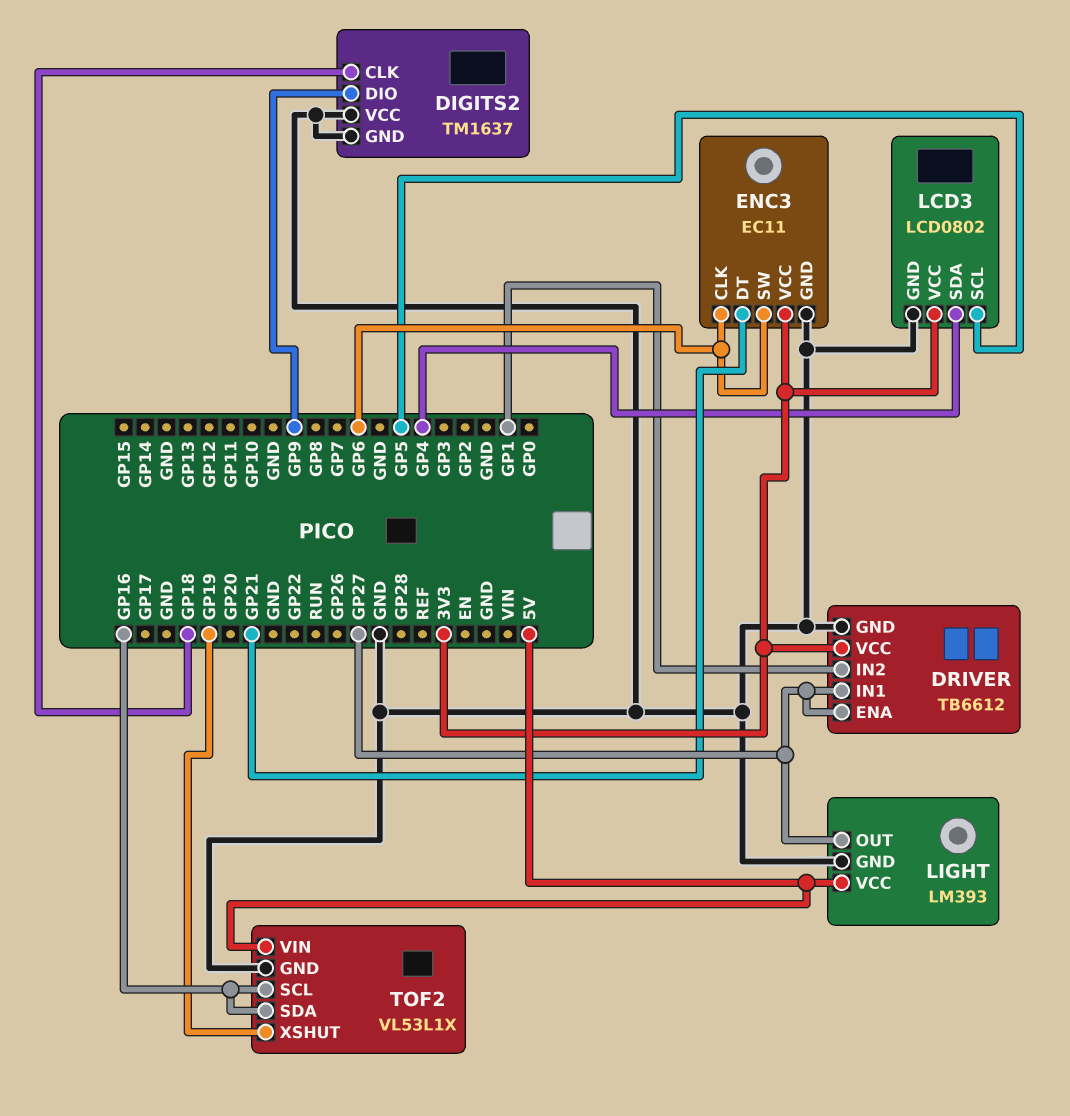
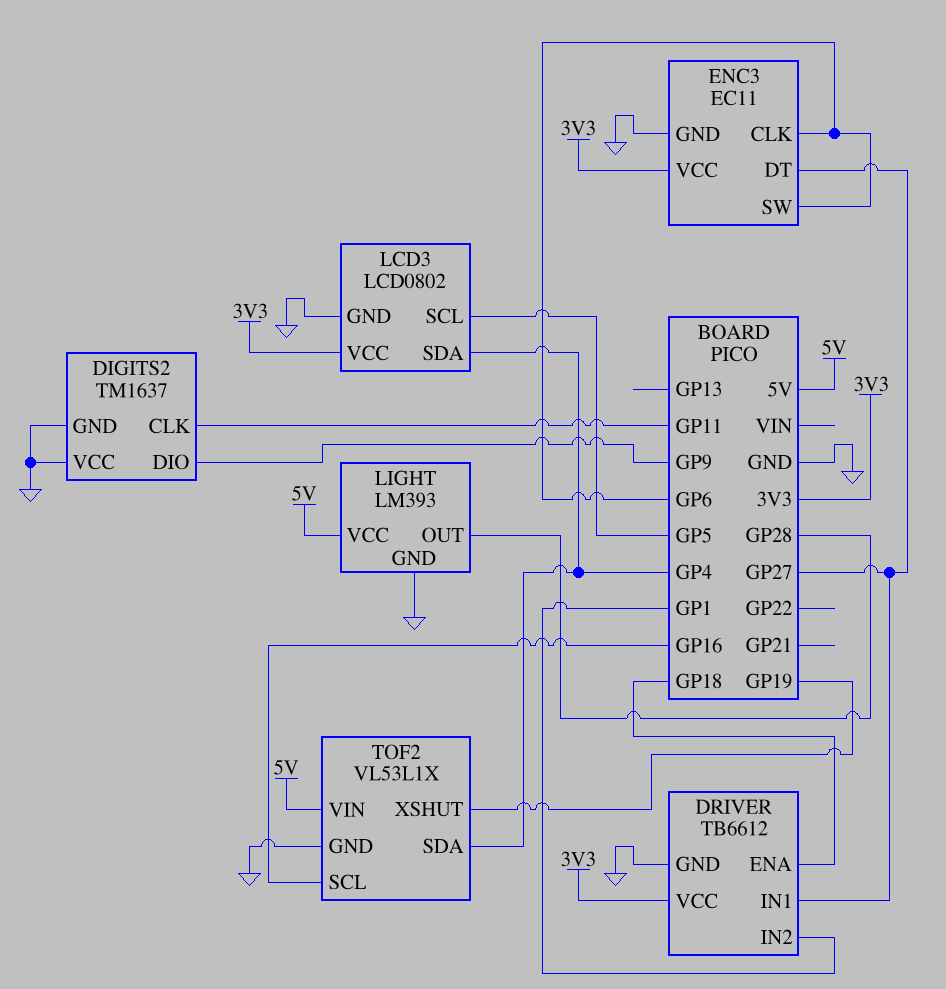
DIGITS2 pin CLK: GP18 -> GP11
DRIVER pin ENA: GP27 -> GP18
ENC3 pin DT: GP21 -> GP27
LIGHT pin OUT: GP27 -> GP28
TOF2 pin SDA: GP16 -> GP4

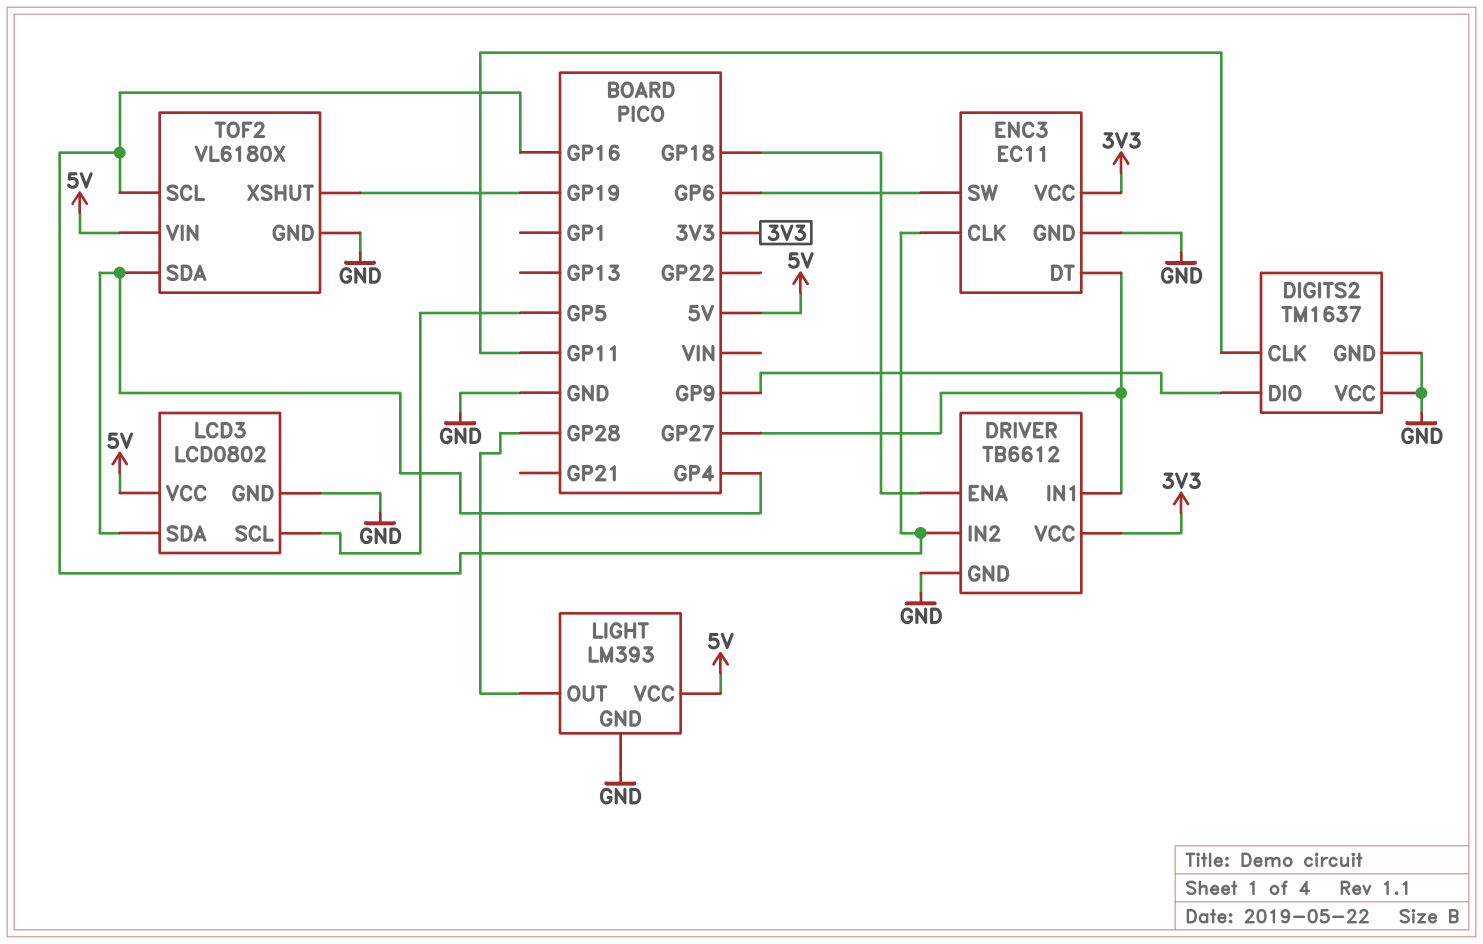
DRIVER pin IN2: GP1 -> GP16
ENC3 pin CLK: GP6 -> GP16
LCD3 pin VCC: 3V3 -> 5V
TOF2: VL53L1X -> VL6180X

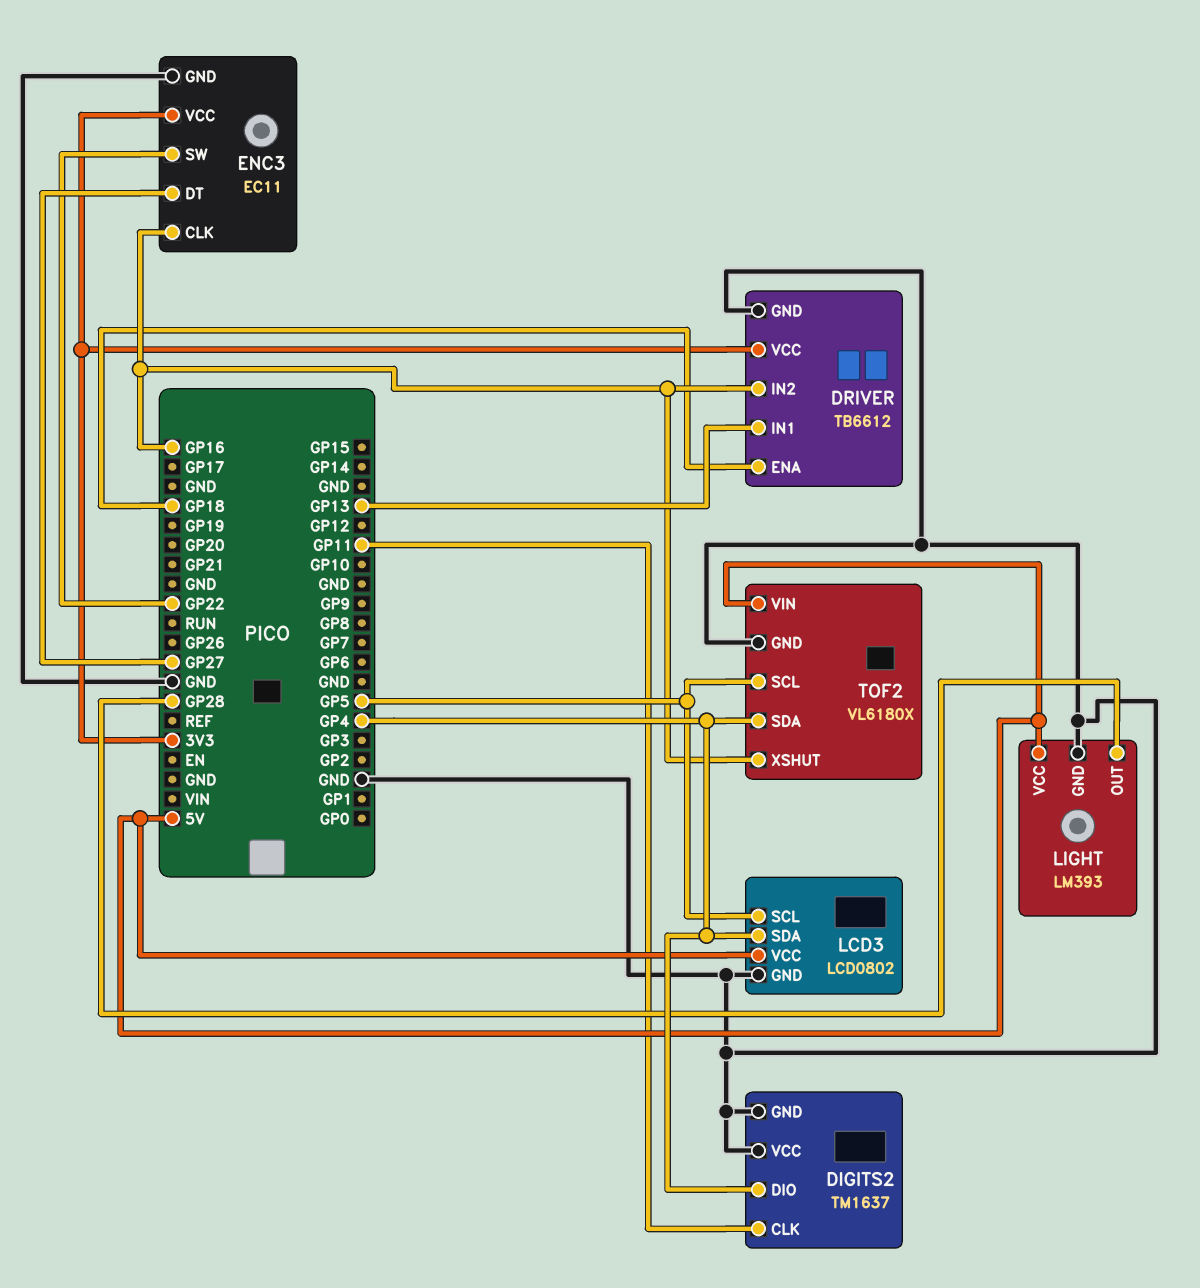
DIGITS2 pin DIO: GP9 -> GP4
DRIVER pin IN1: GP27 -> GP13
ENC3 pin SW: GP6 -> GP22
TOF2 pin SCL: GP16 -> GP5
TOF2 pin XSHUT: GP19 -> GP16

